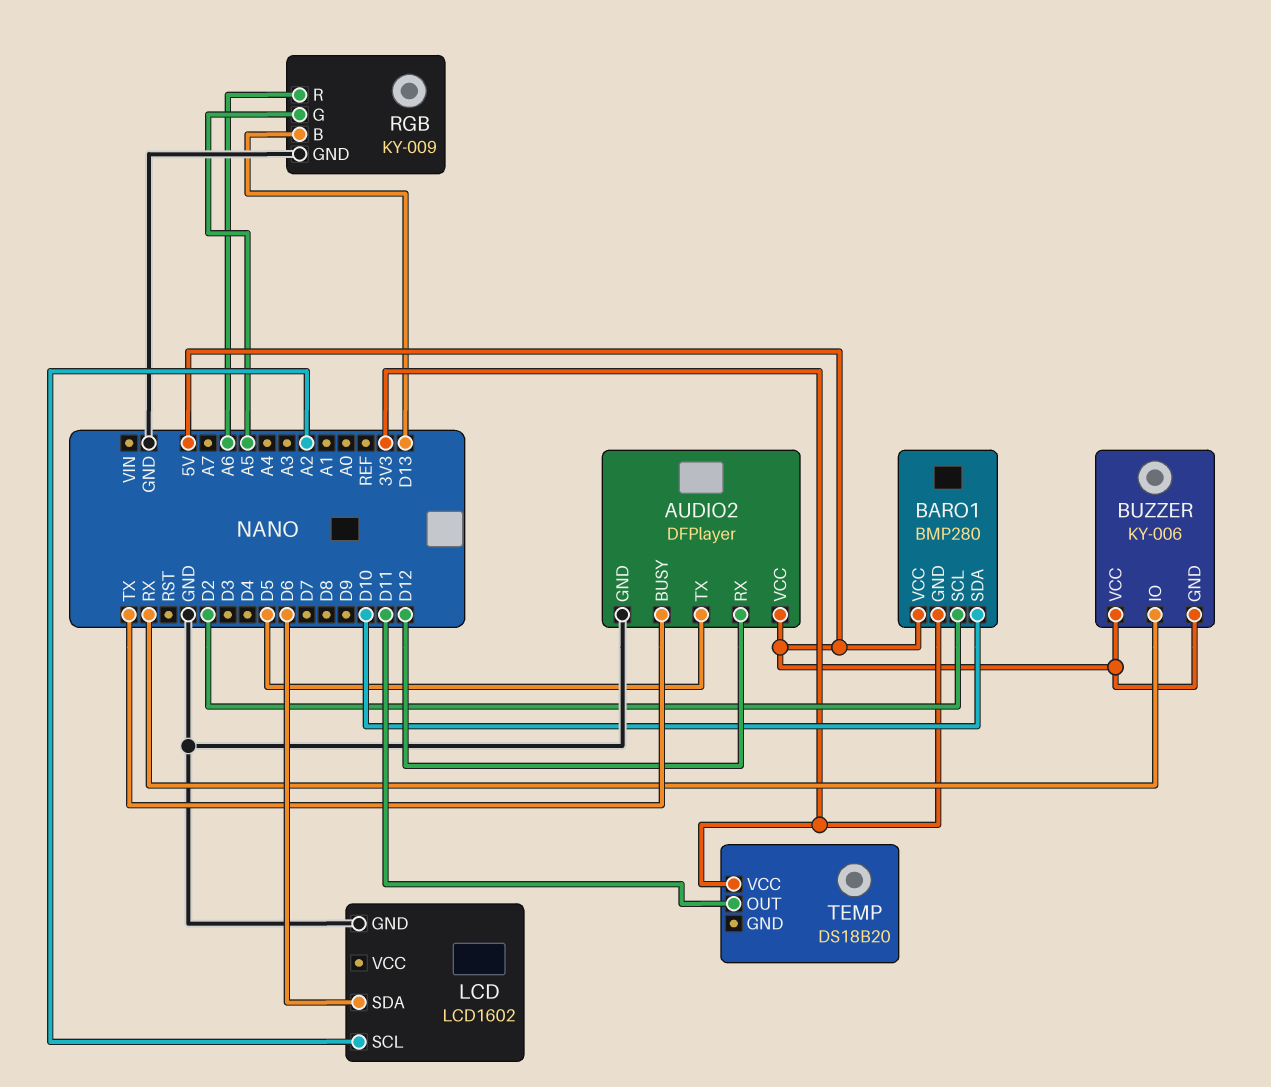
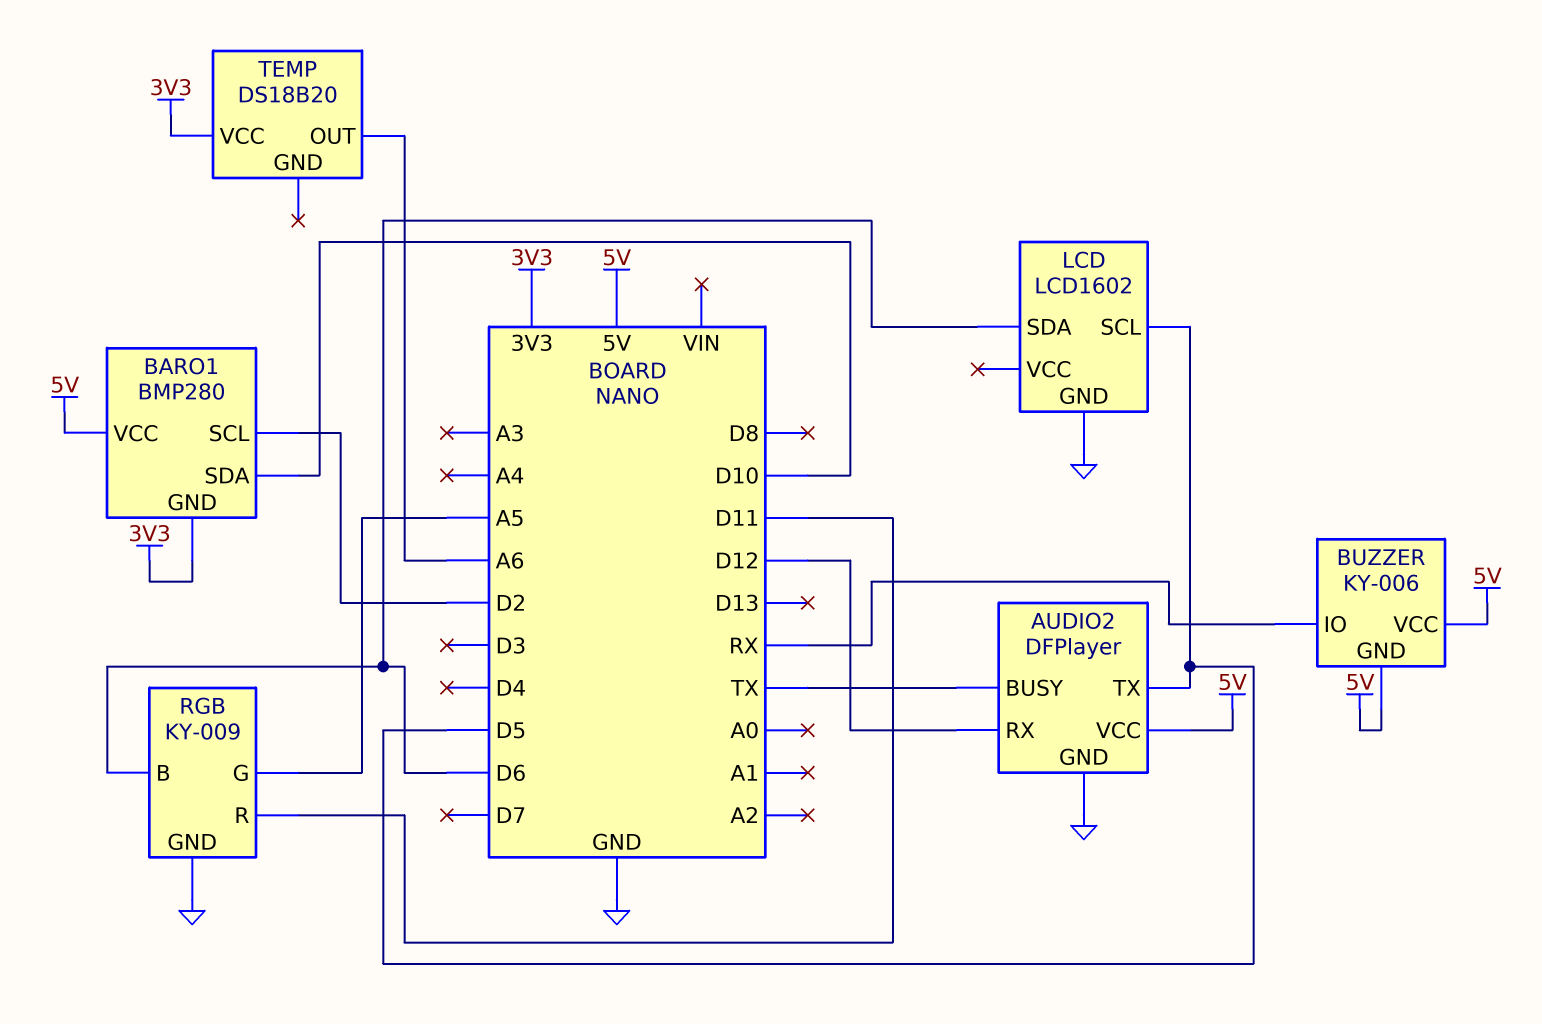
LCD pin SCL: A2 -> D5
RGB pin B: D13 -> D6
RGB pin R: A6 -> D11
TEMP pin OUT: D11 -> A6

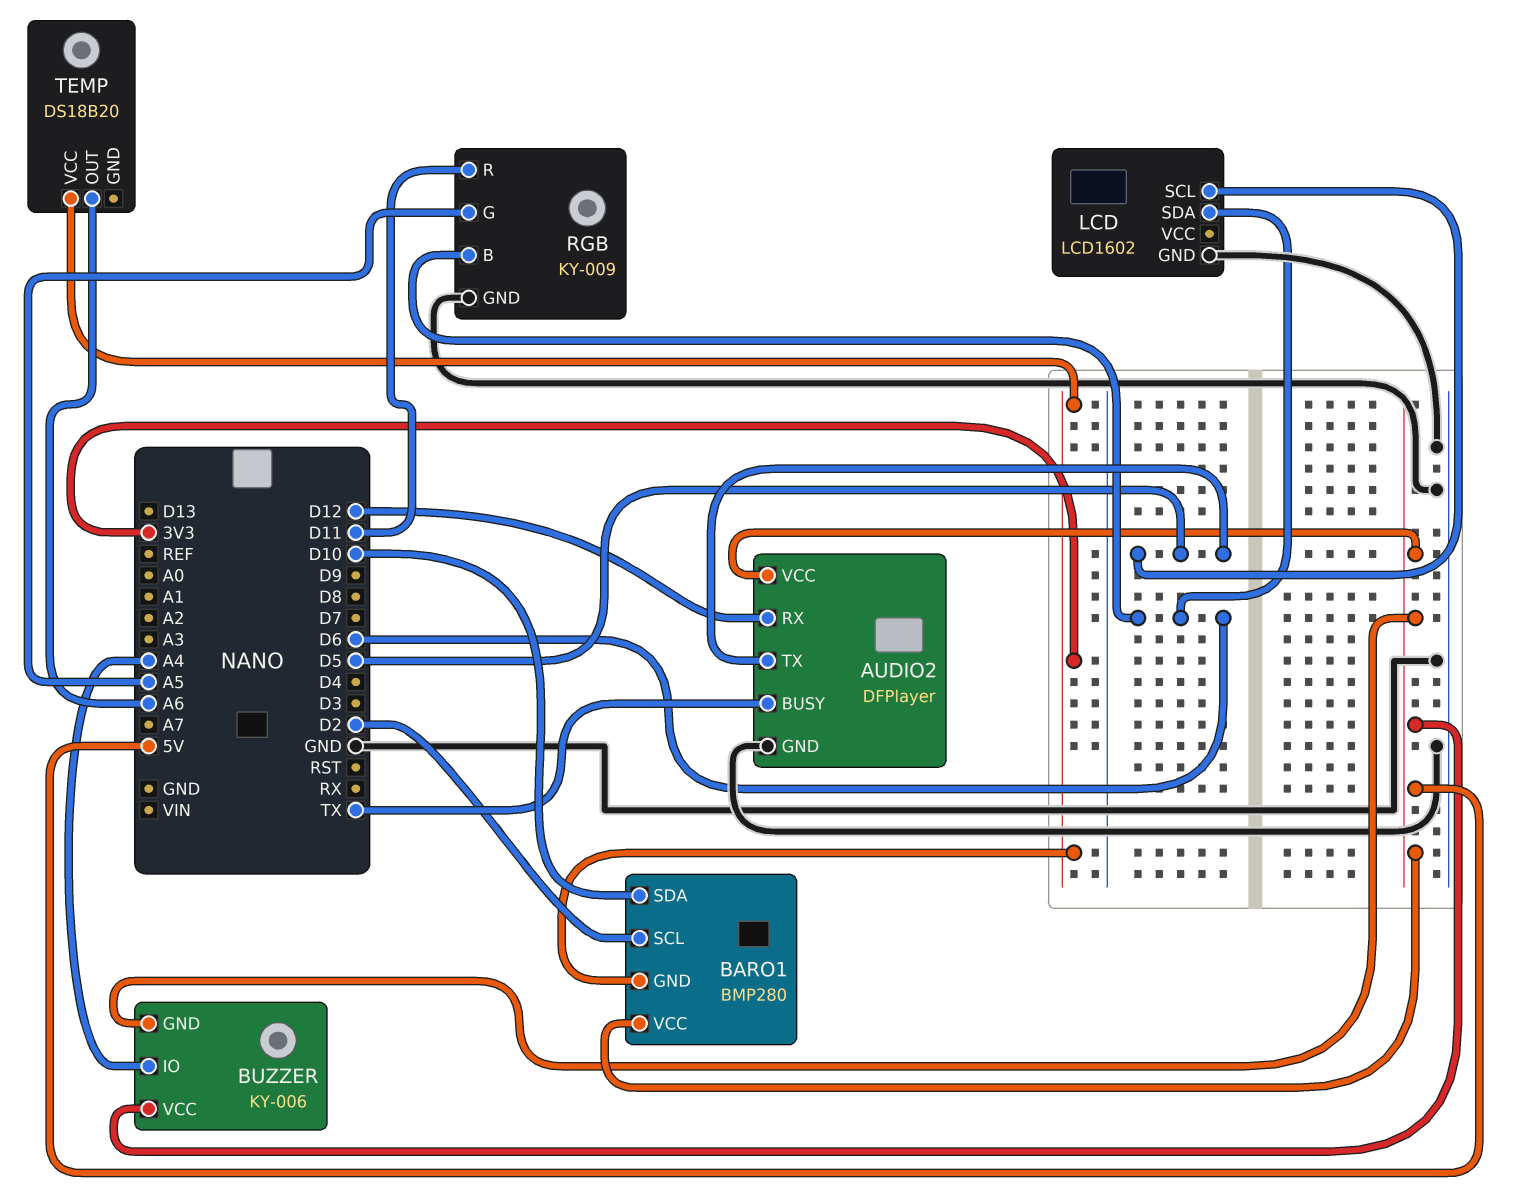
BUZZER pin IO: RX -> A4

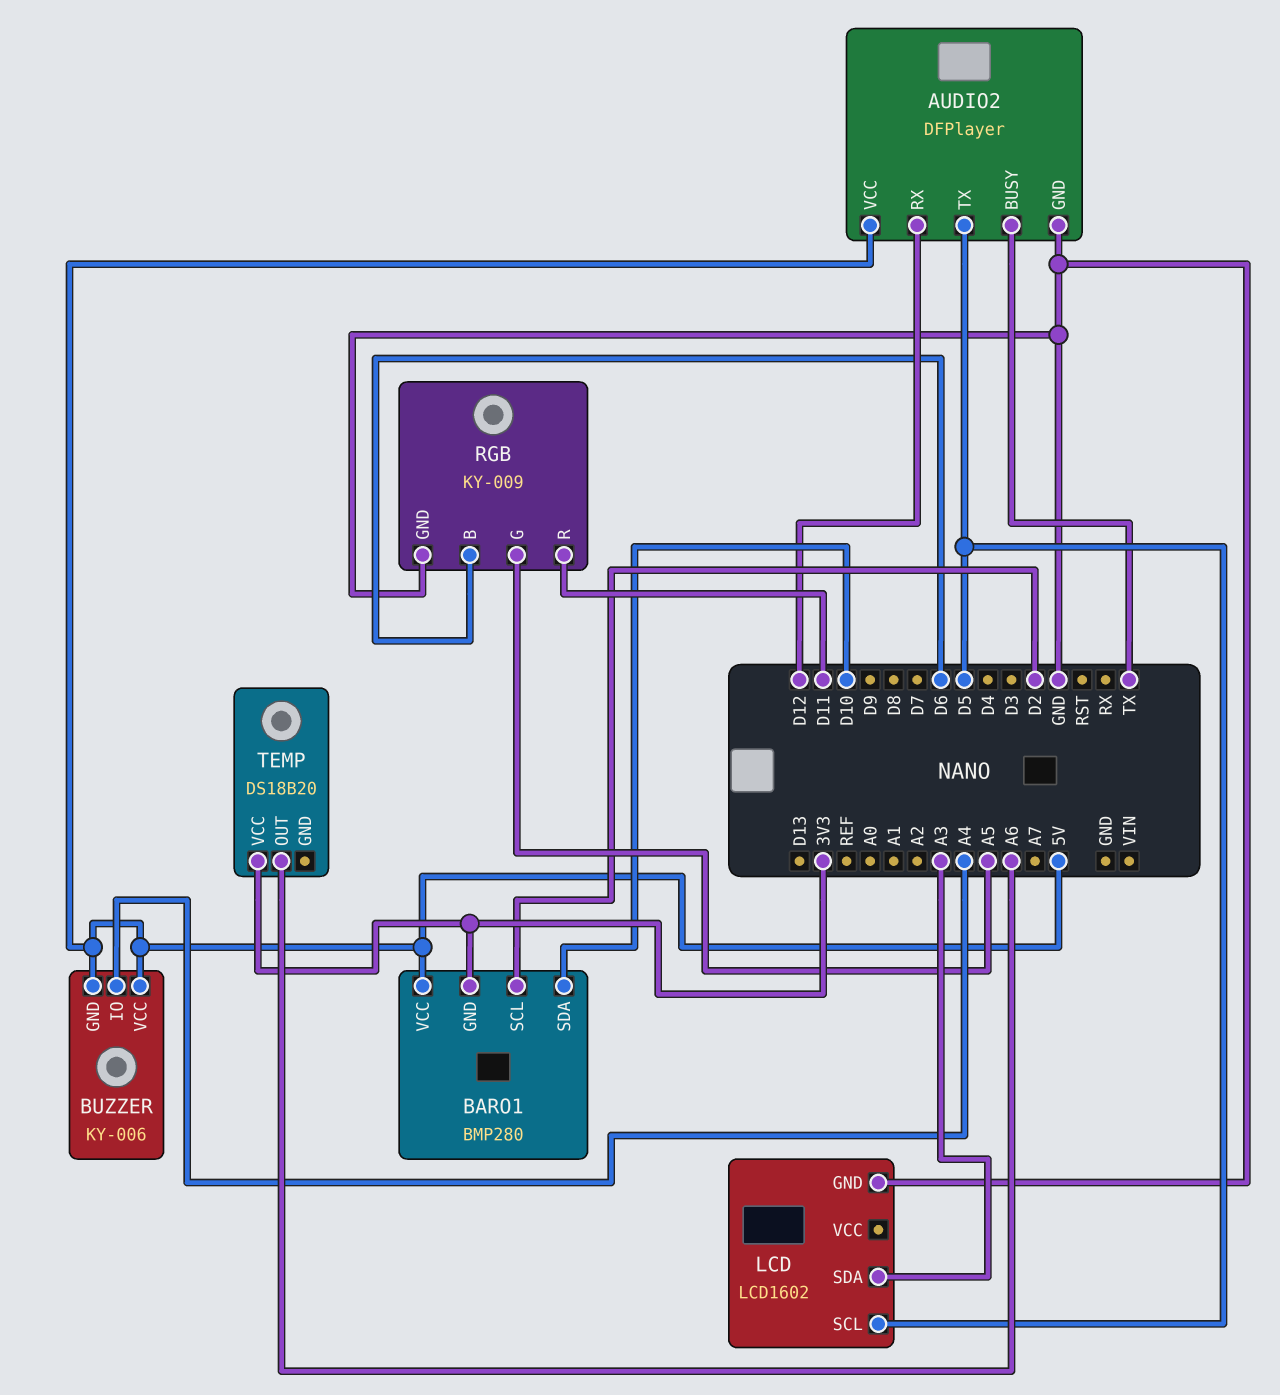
LCD pin SDA: D6 -> A3

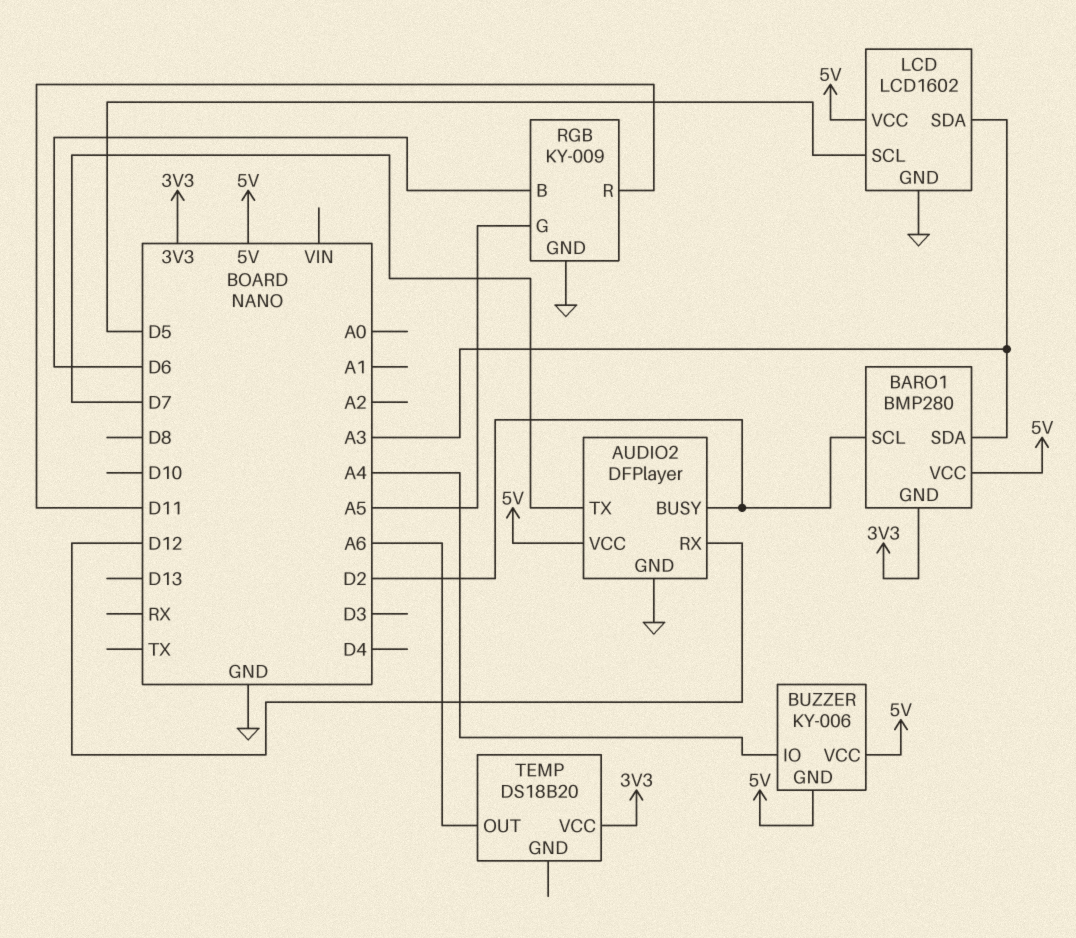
AUDIO2 pin BUSY: TX -> D2
AUDIO2 pin TX: D5 -> D7
BARO1 pin SDA: D10 -> A3
LCD pin VCC: none -> 5V

